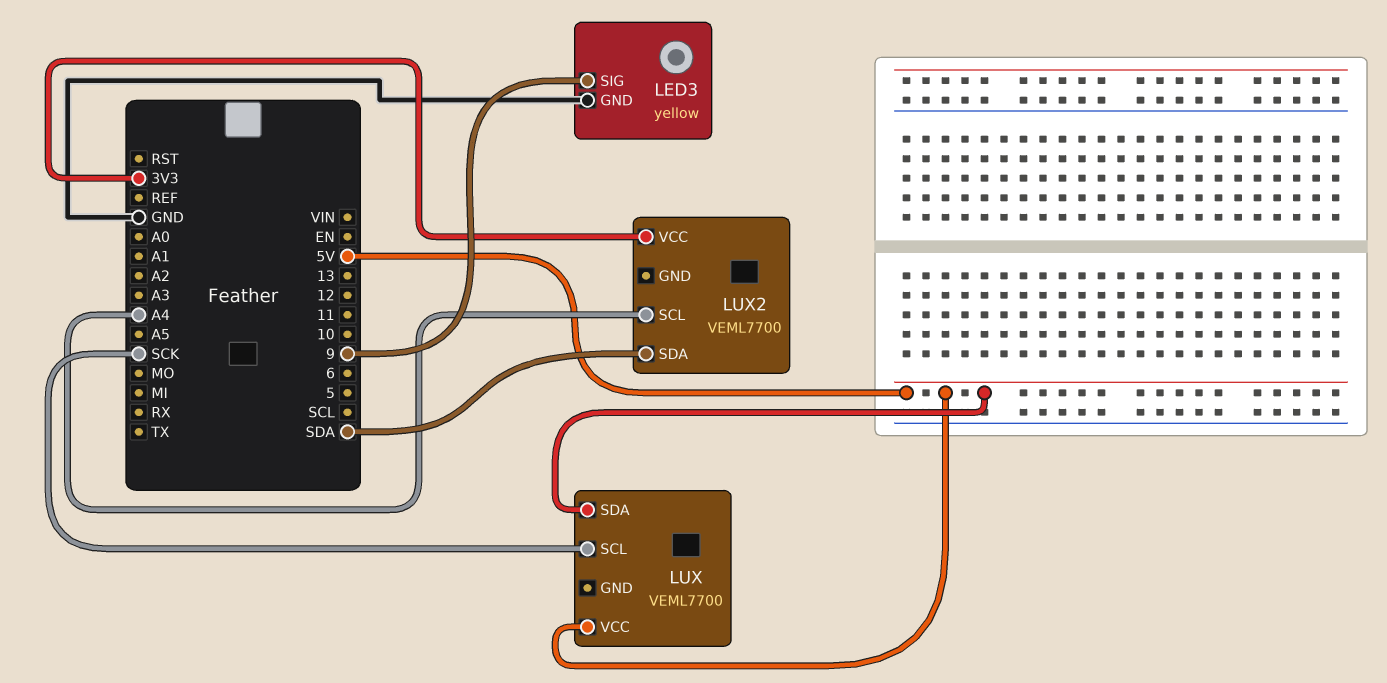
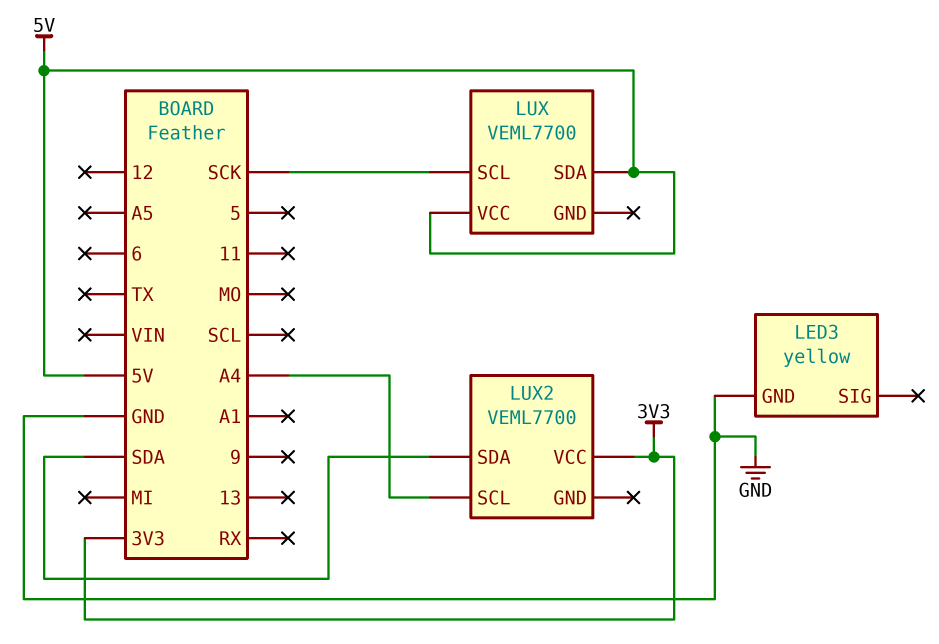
LED3 pin SIG: 9 -> none

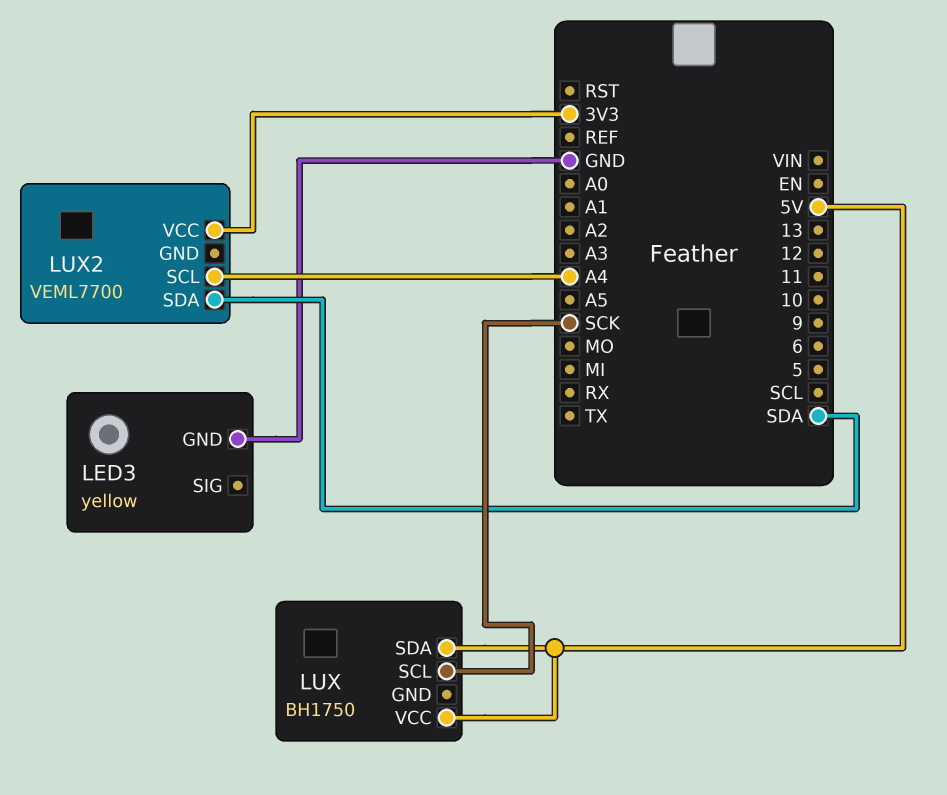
LUX: VEML7700 -> BH1750

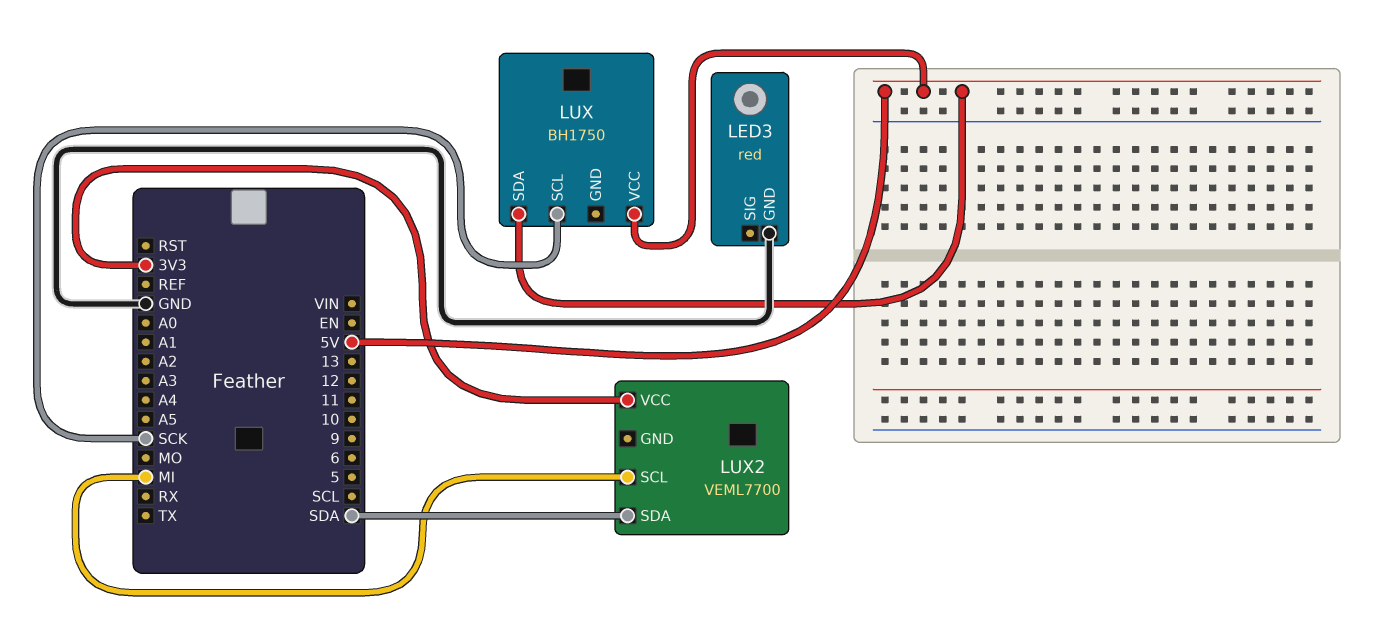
LED3: yellow -> red
LUX2 pin SCL: A4 -> MI

